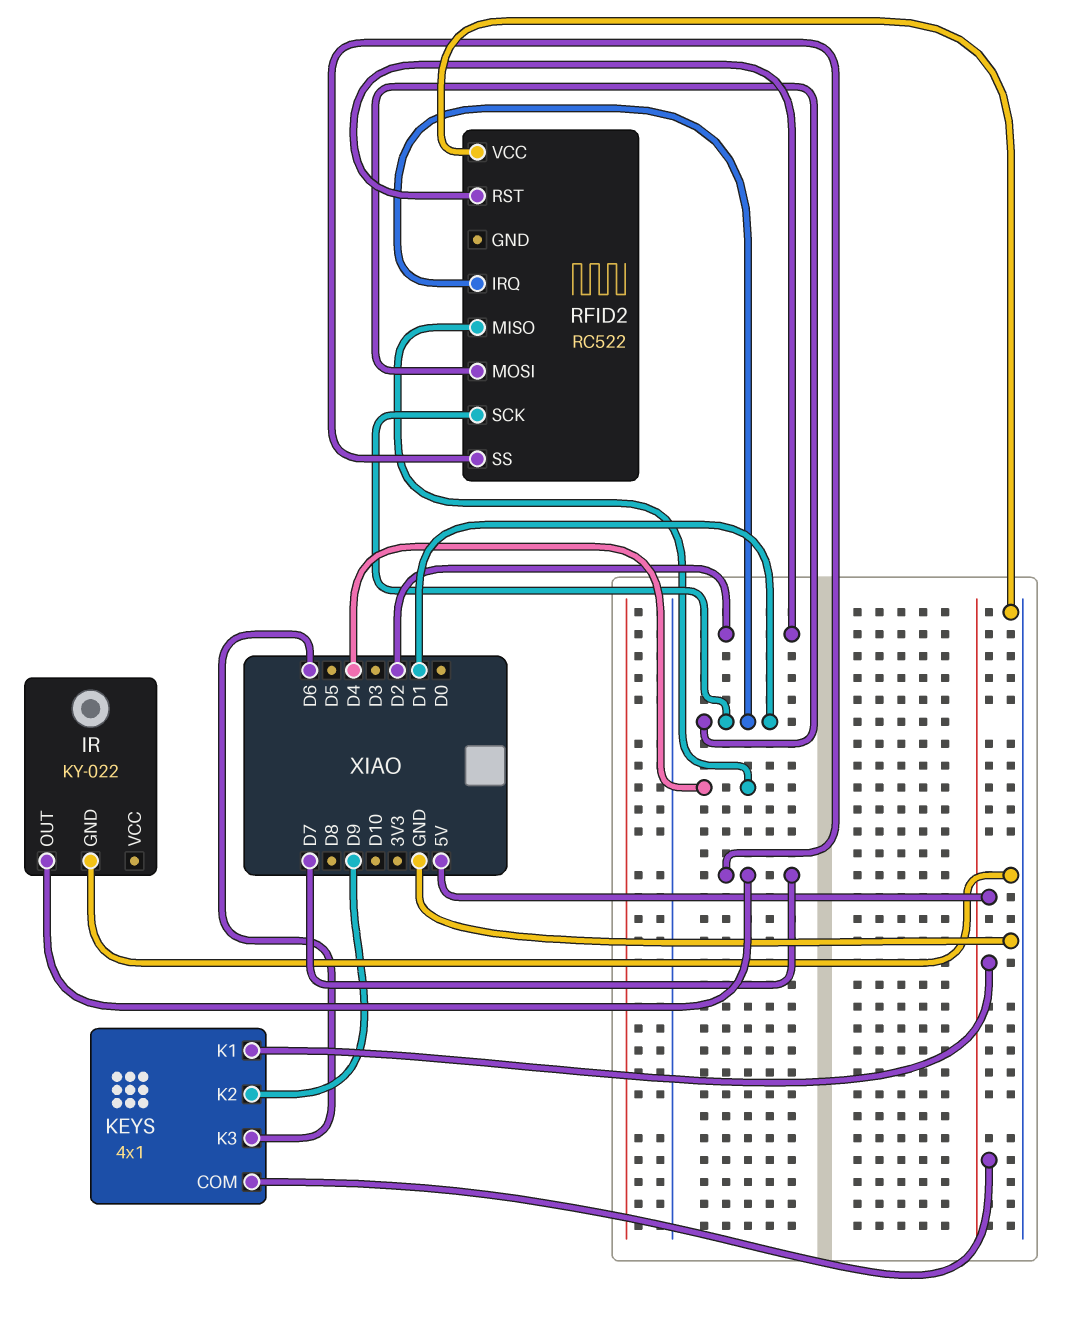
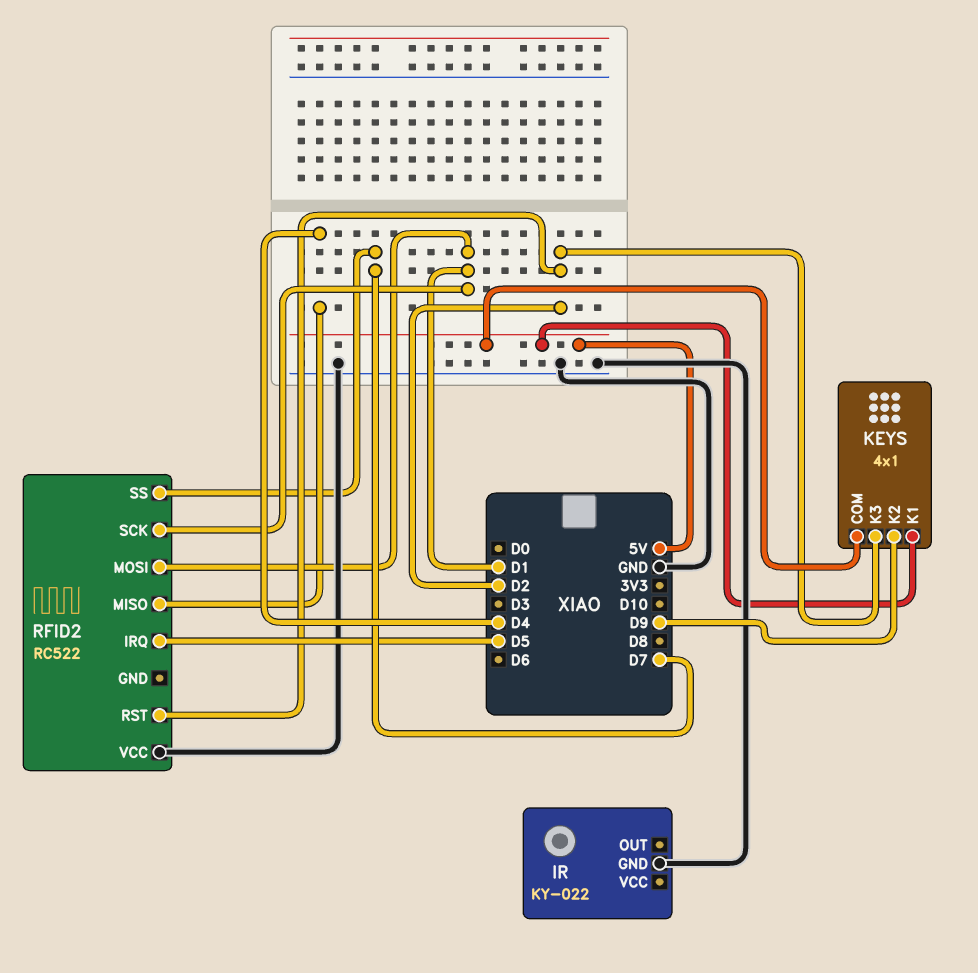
IR pin OUT: D7 -> none
KEYS pin K3: D6 -> D2
RFID2 pin IRQ: D1 -> D5

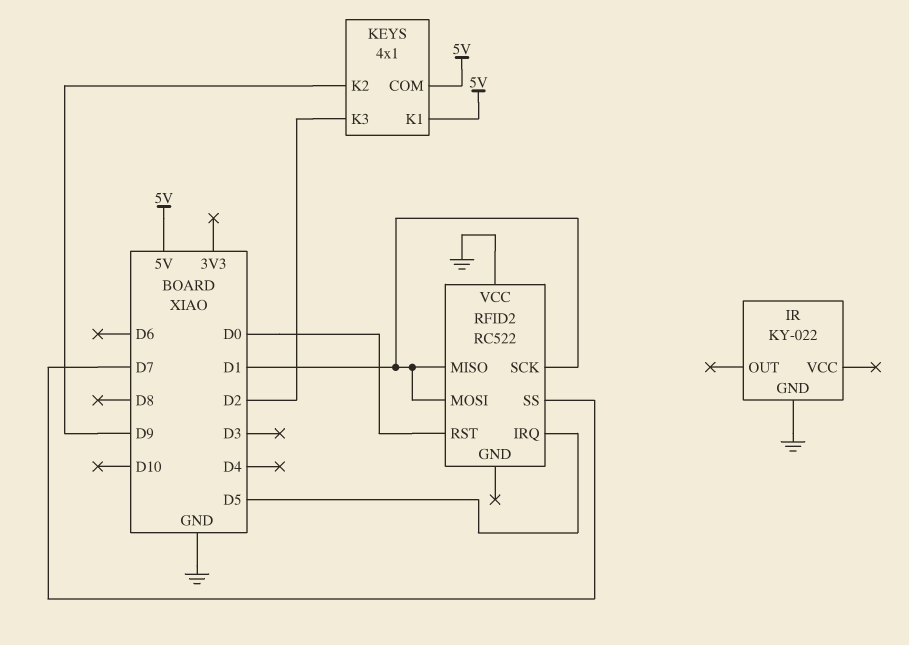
RFID2 pin MISO: D4 -> D1
RFID2 pin RST: D2 -> D0

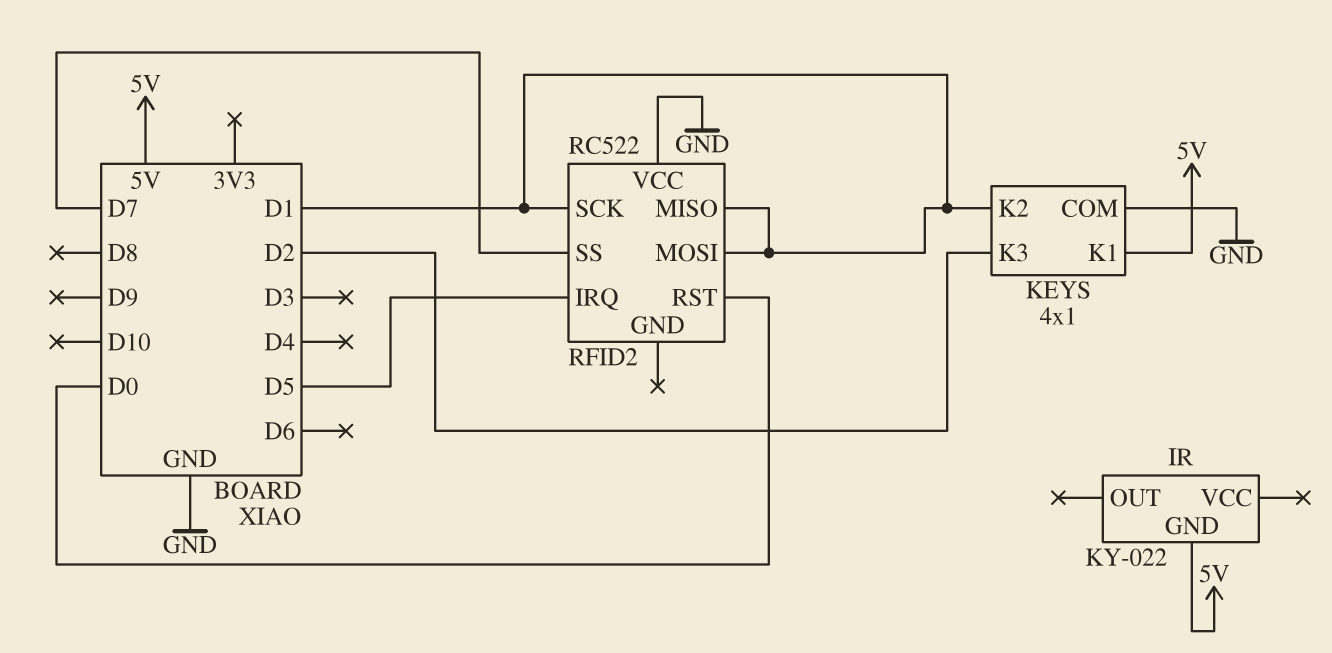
IR pin GND: GND -> 5V
KEYS pin COM: 5V -> GND
KEYS pin K2: D9 -> D1

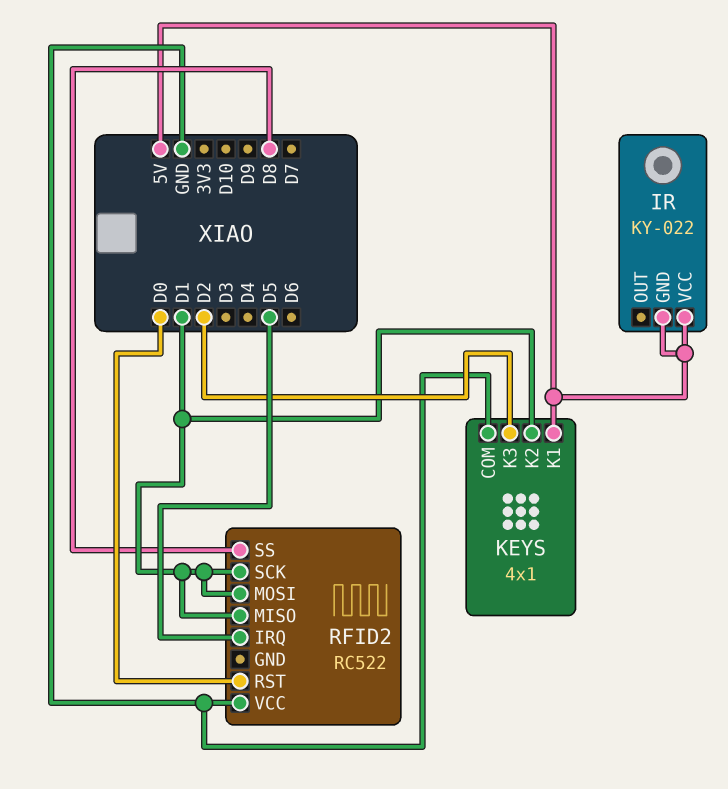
IR pin VCC: none -> 5V
RFID2 pin SS: D7 -> D8

